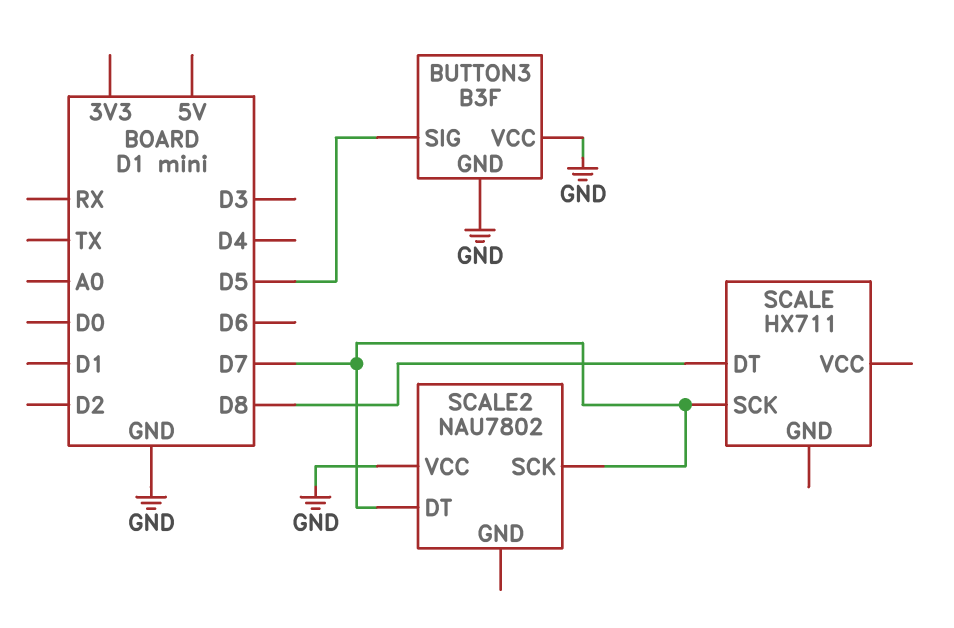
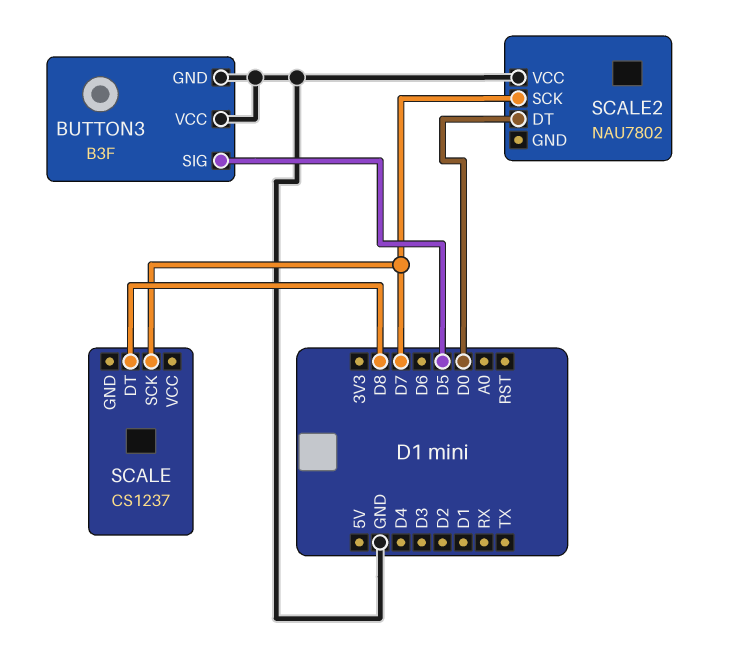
SCALE: HX711 -> CS1237
SCALE2 pin DT: D7 -> D0

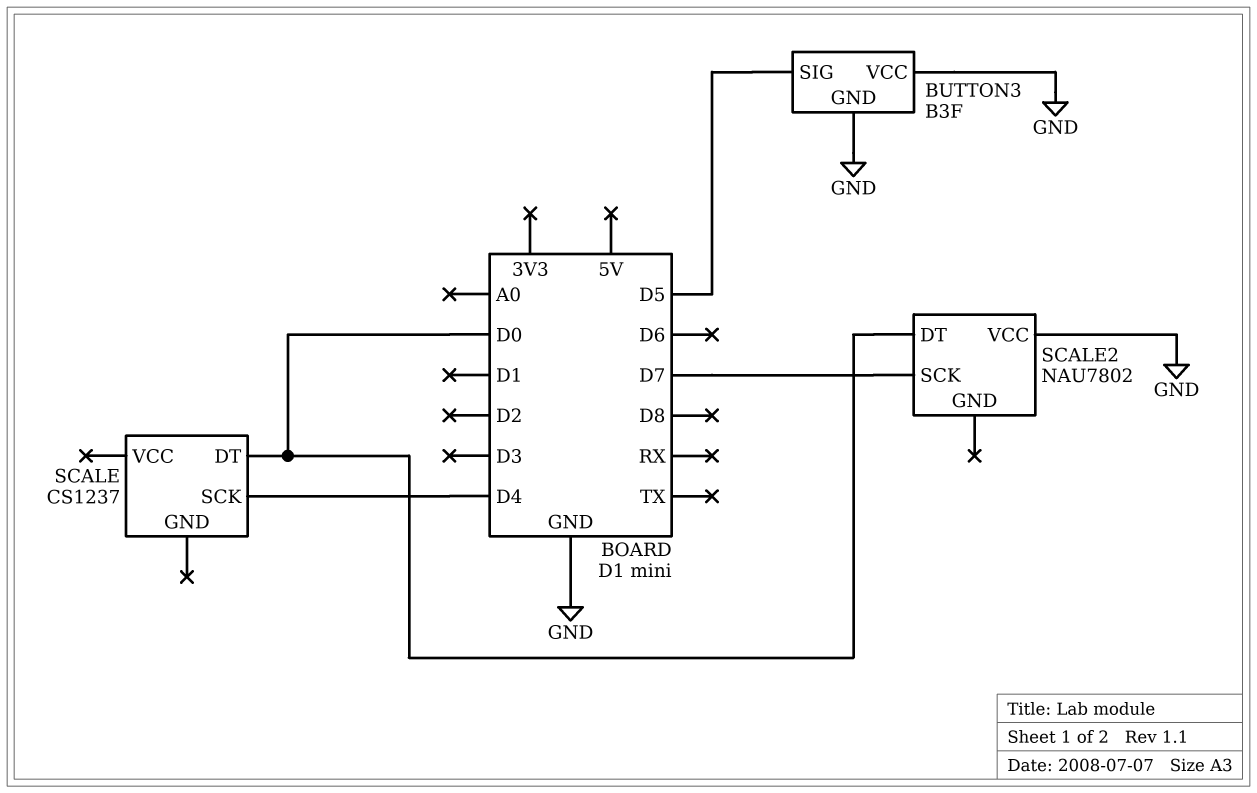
SCALE pin DT: D8 -> D0
SCALE pin SCK: D7 -> D4

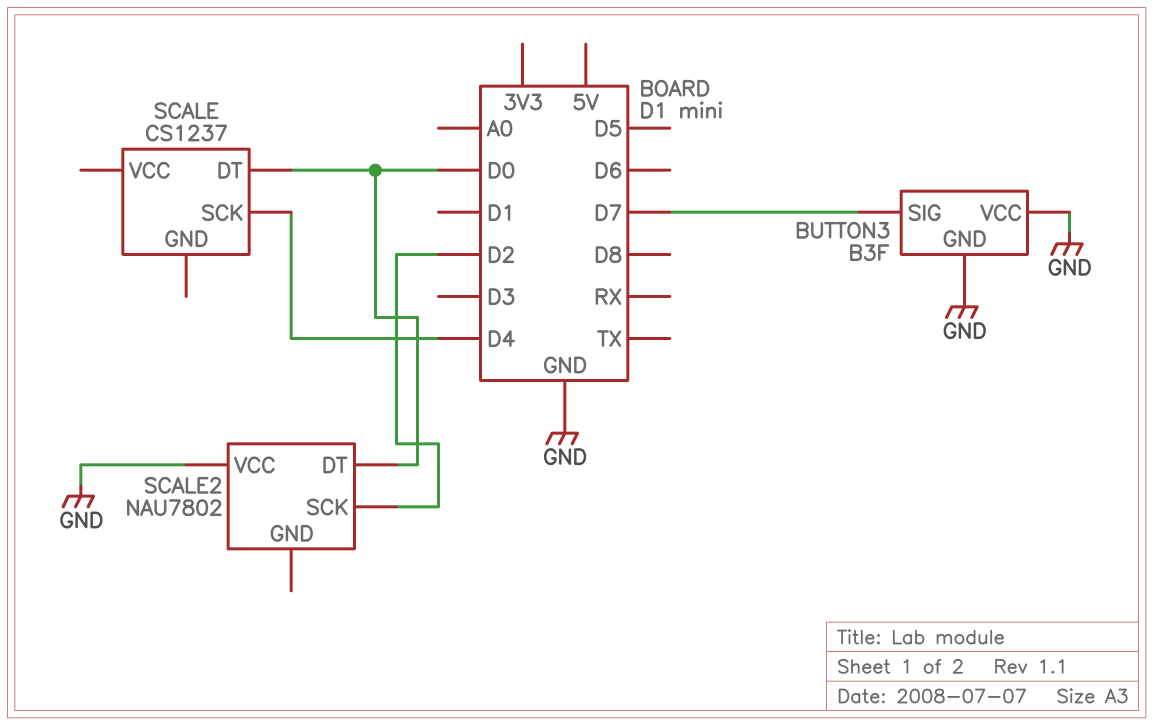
BUTTON3 pin SIG: D5 -> D7
SCALE2 pin SCK: D7 -> D2

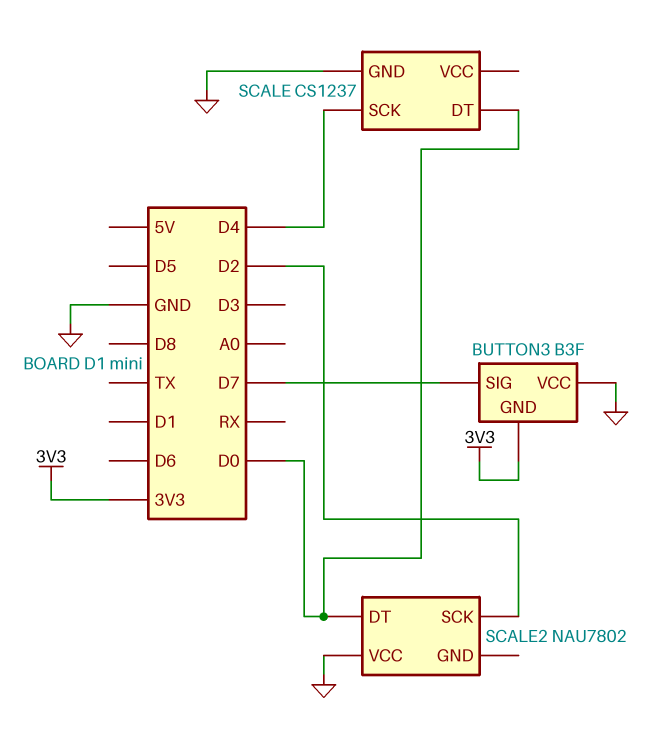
BUTTON3 pin GND: GND -> 3V3
SCALE pin GND: none -> GND

